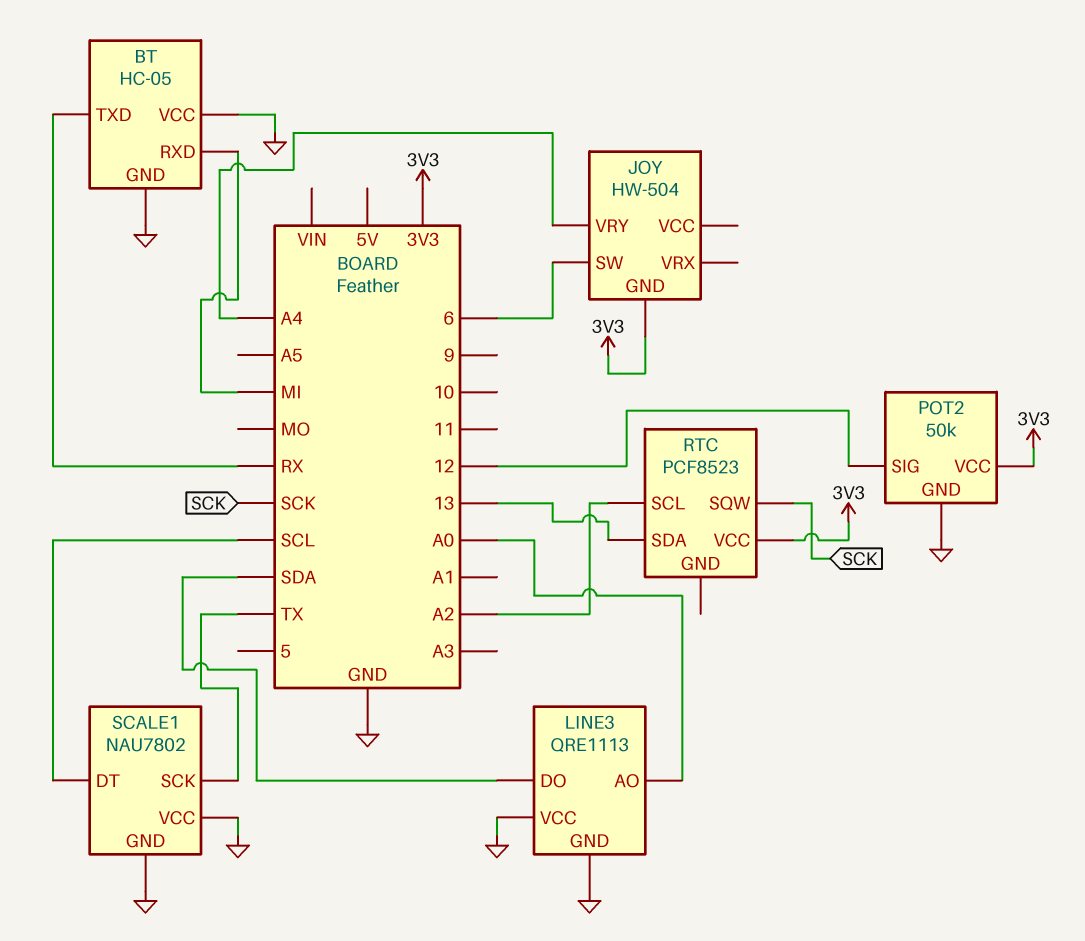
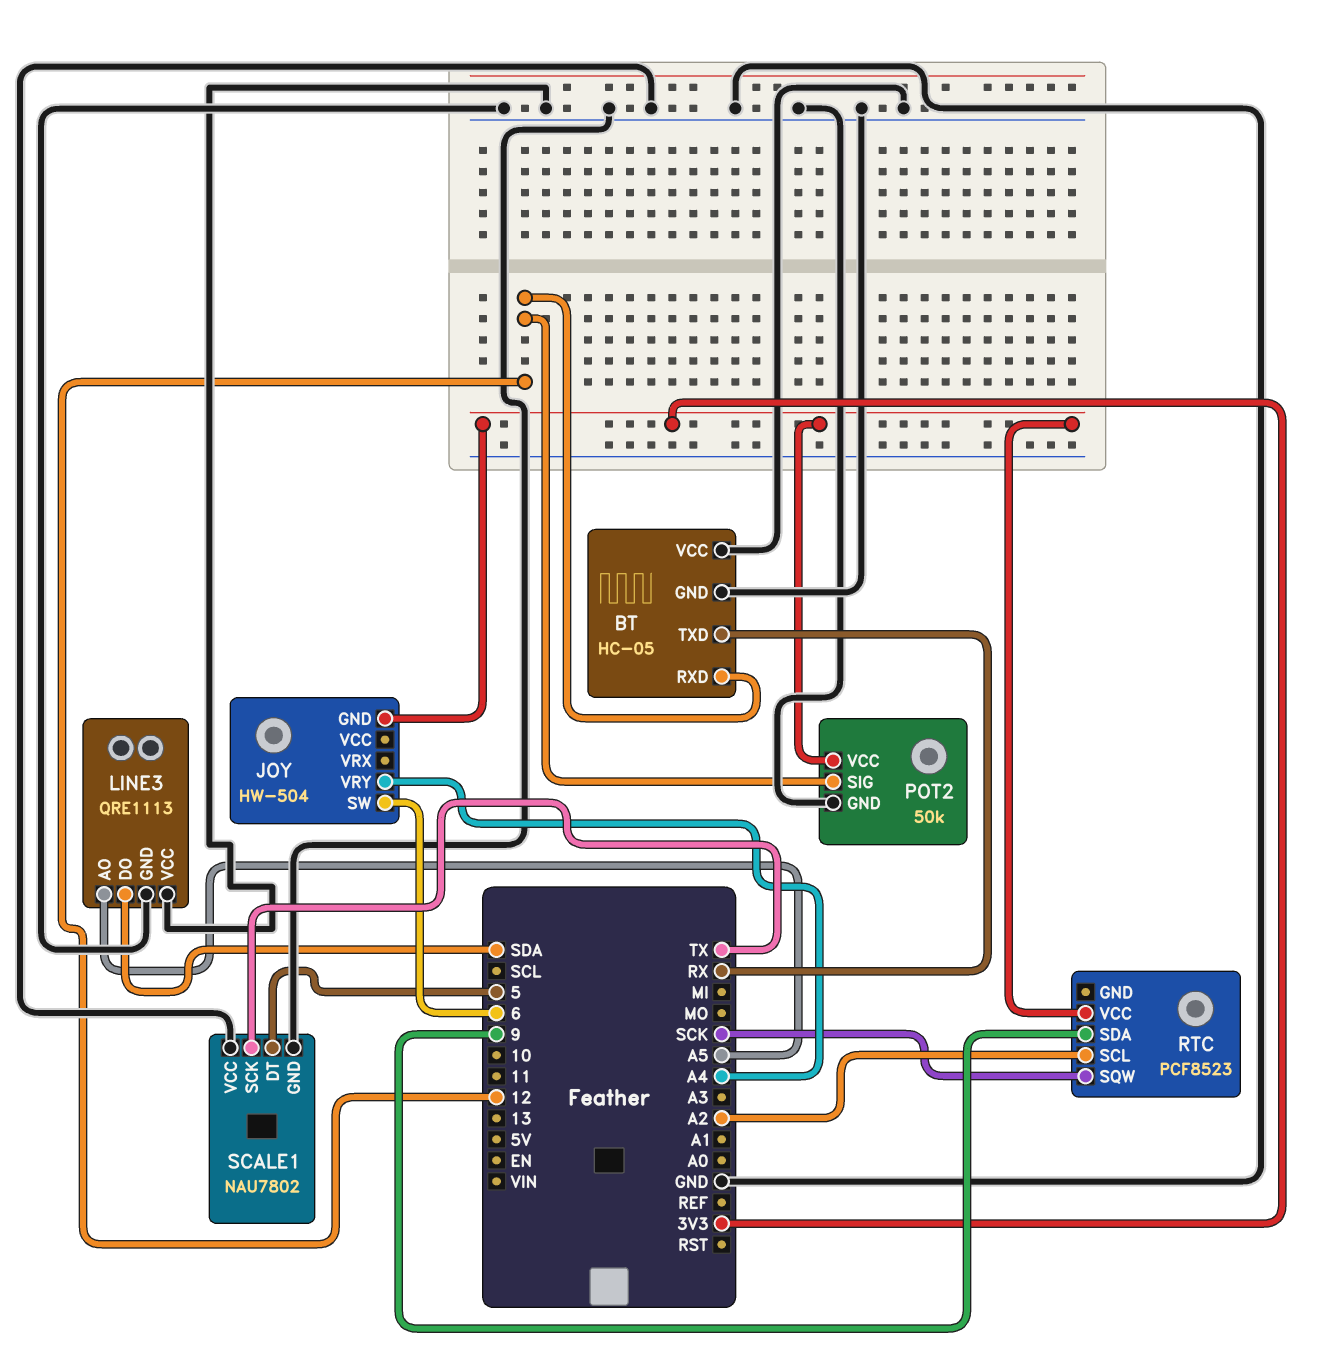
BT pin RXD: MI -> 12
LINE3 pin AO: A0 -> A5
RTC pin SDA: 13 -> 9
SCALE1 pin DT: SCL -> 5

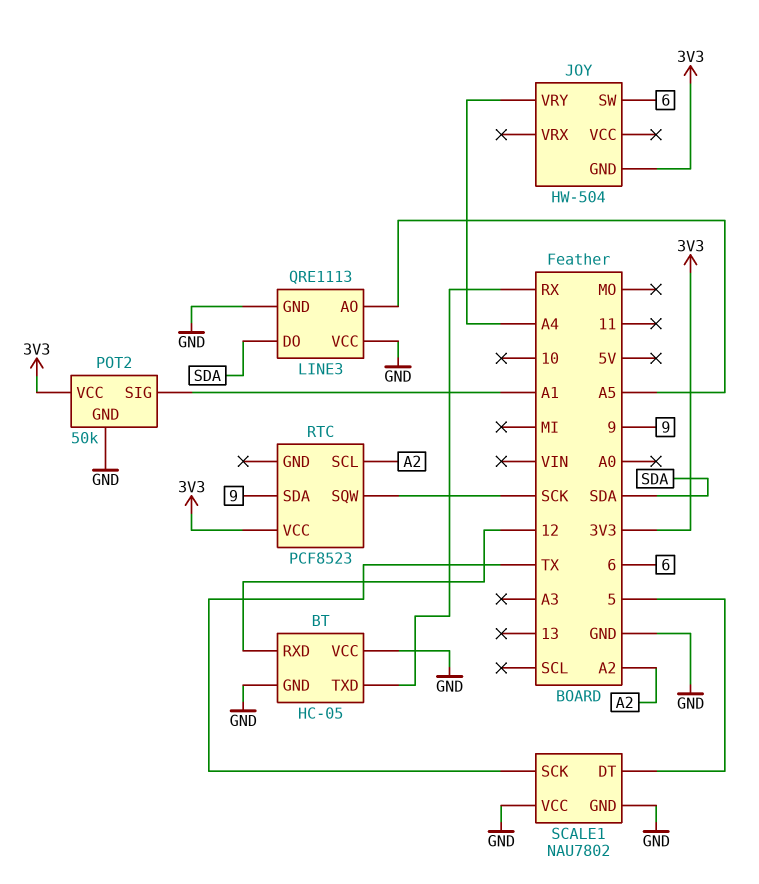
POT2 pin SIG: 12 -> A1

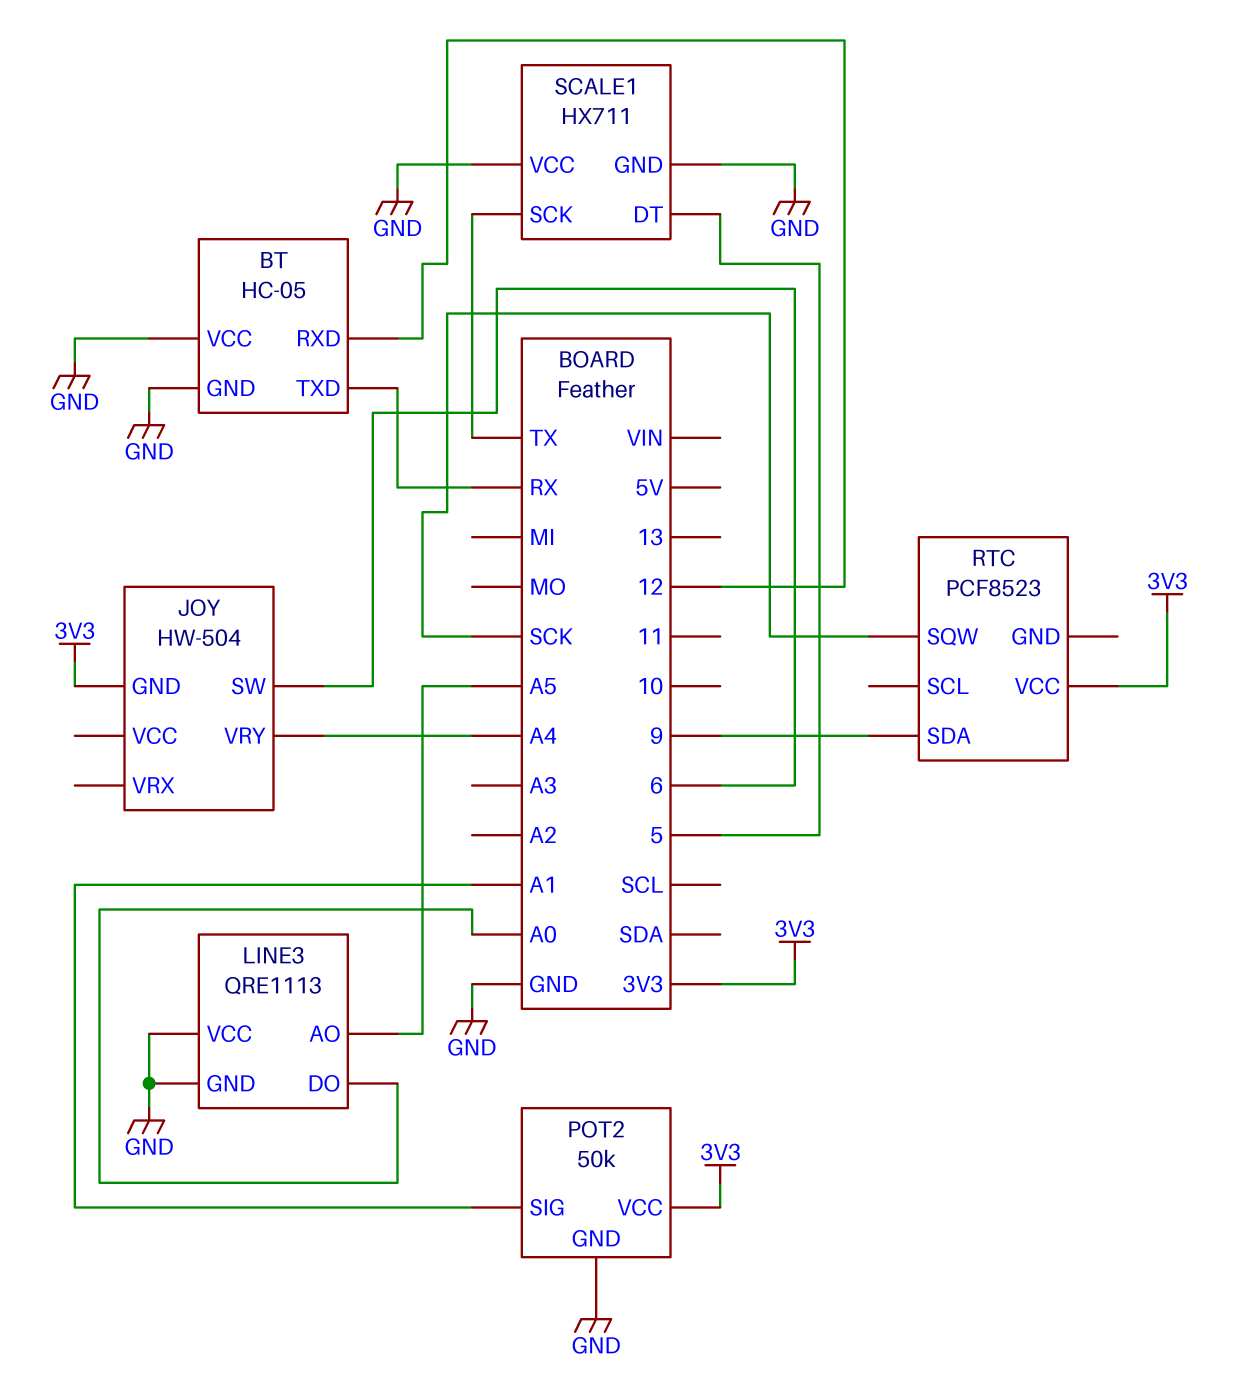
LINE3 pin DO: SDA -> A0
RTC pin SCL: A2 -> none
SCALE1: NAU7802 -> HX711

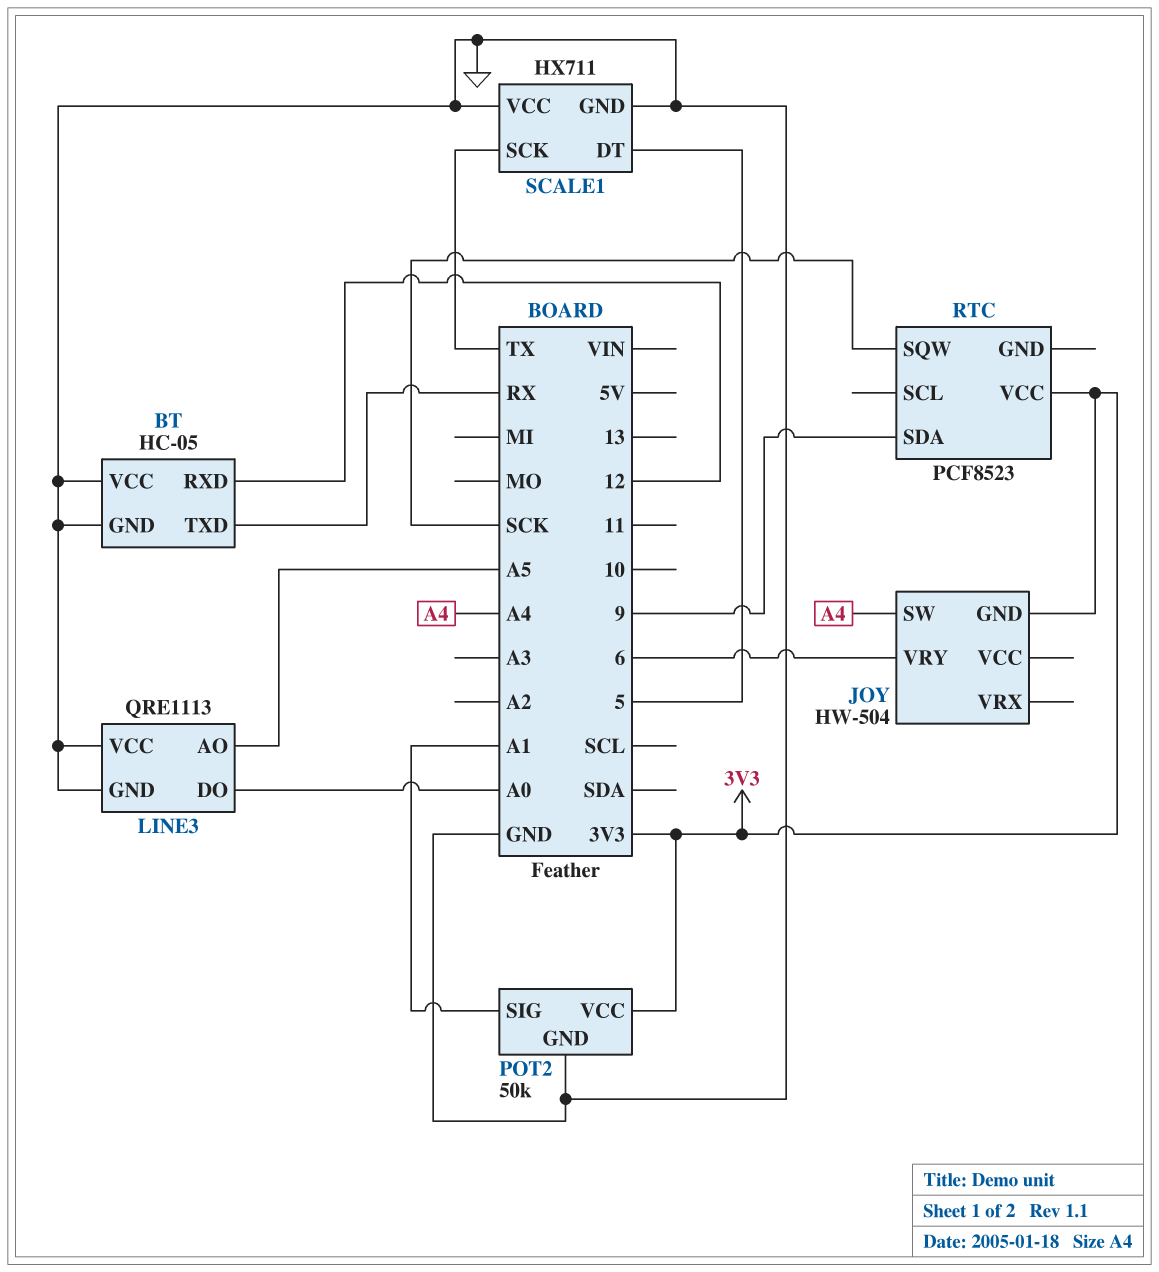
JOY pin SW: 6 -> A4
JOY pin VRY: A4 -> 6

